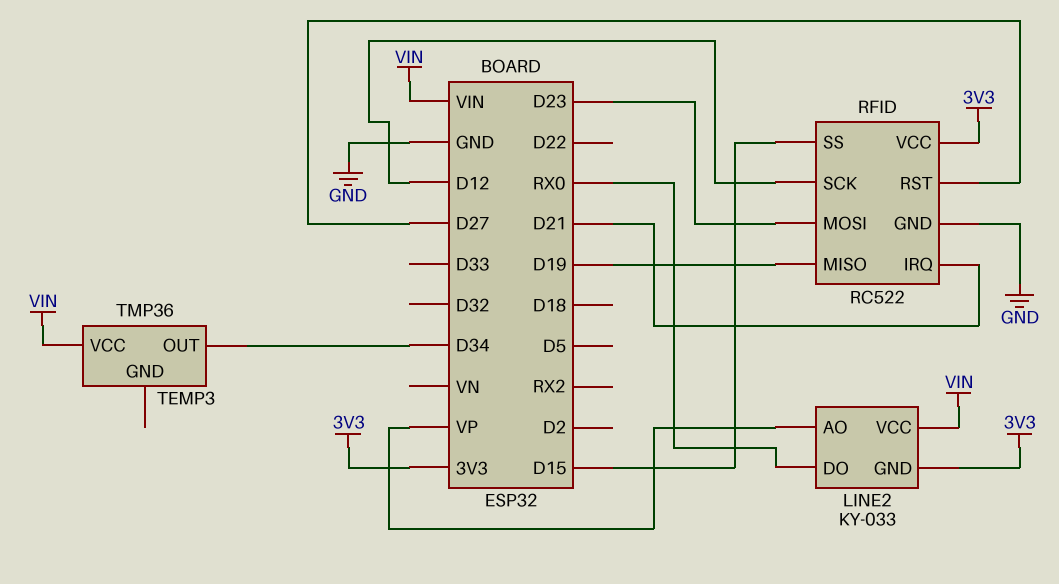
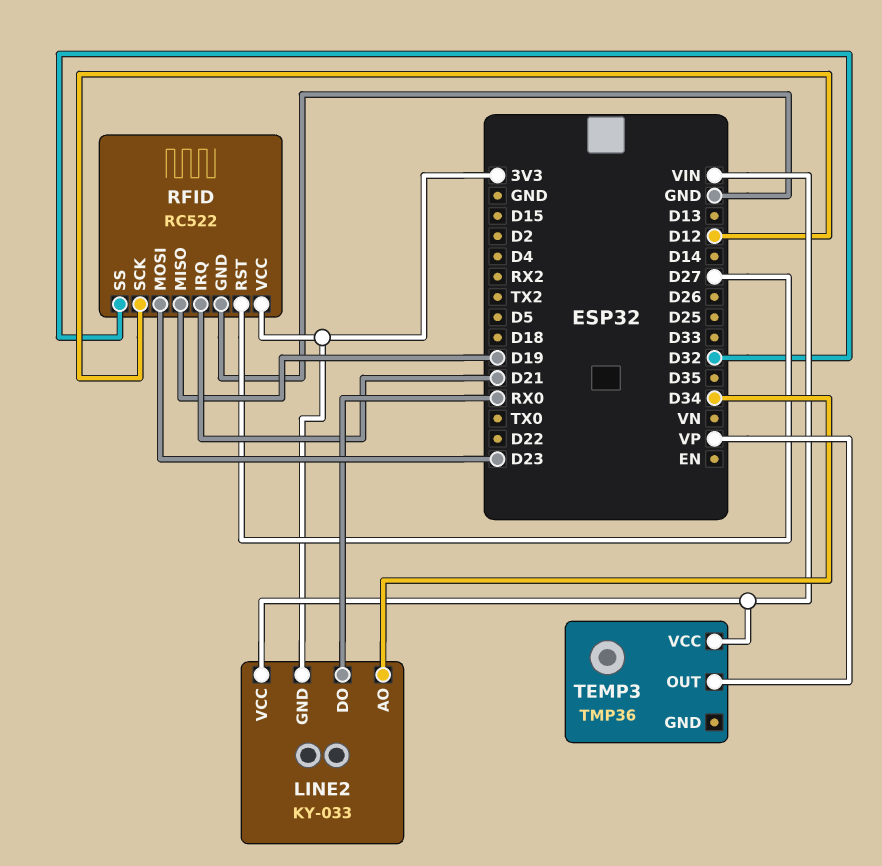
LINE2 pin AO: VP -> D34
RFID pin SS: D15 -> D32
TEMP3 pin OUT: D34 -> VP

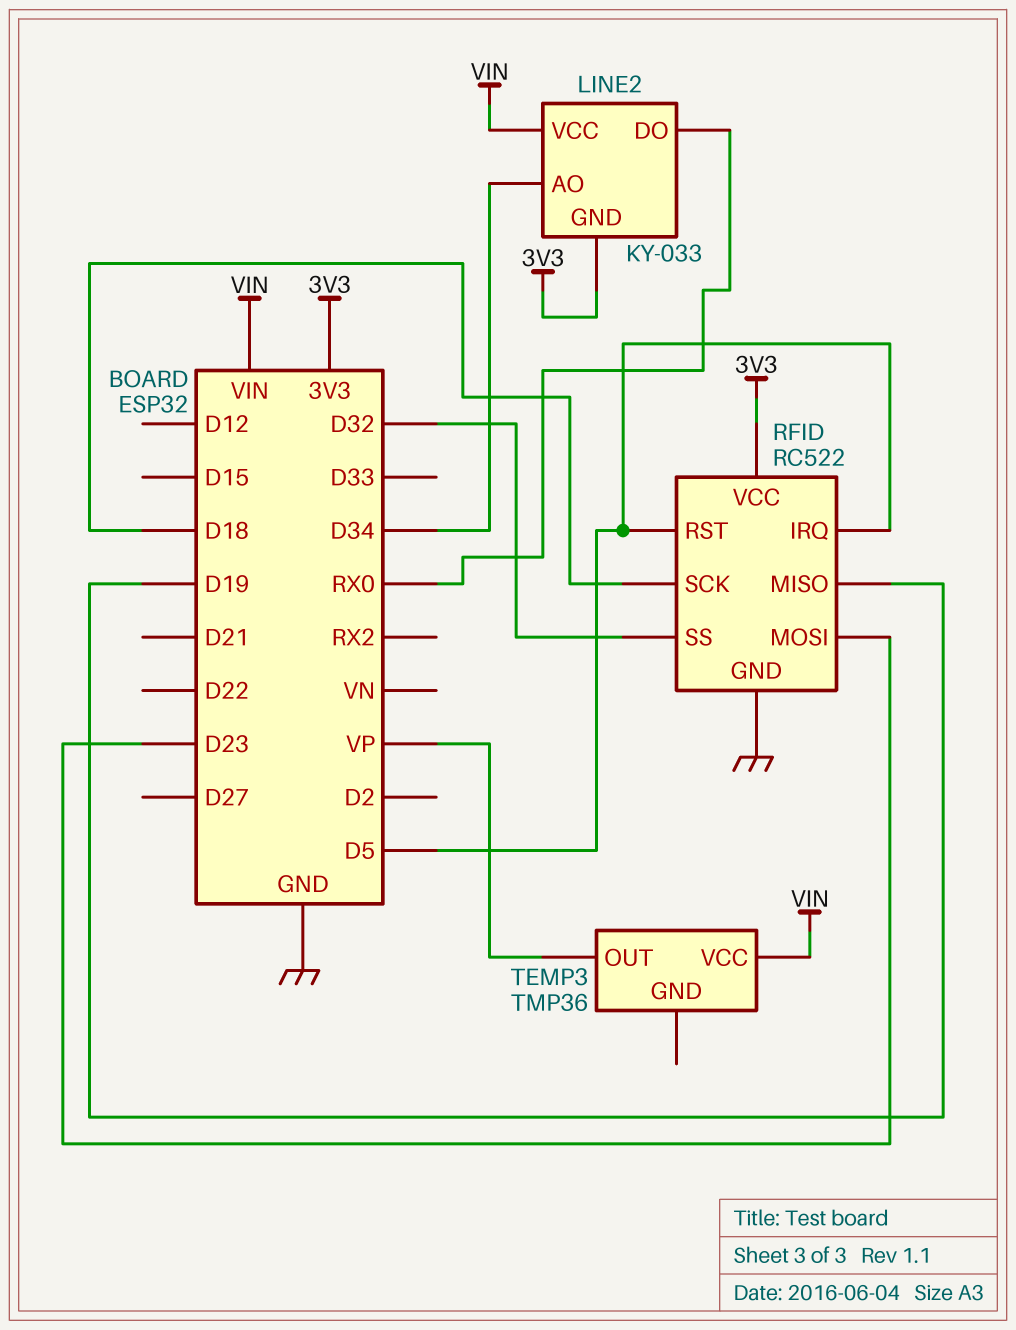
RFID pin IRQ: D21 -> D5
RFID pin RST: D27 -> D5
RFID pin SCK: D12 -> D18

